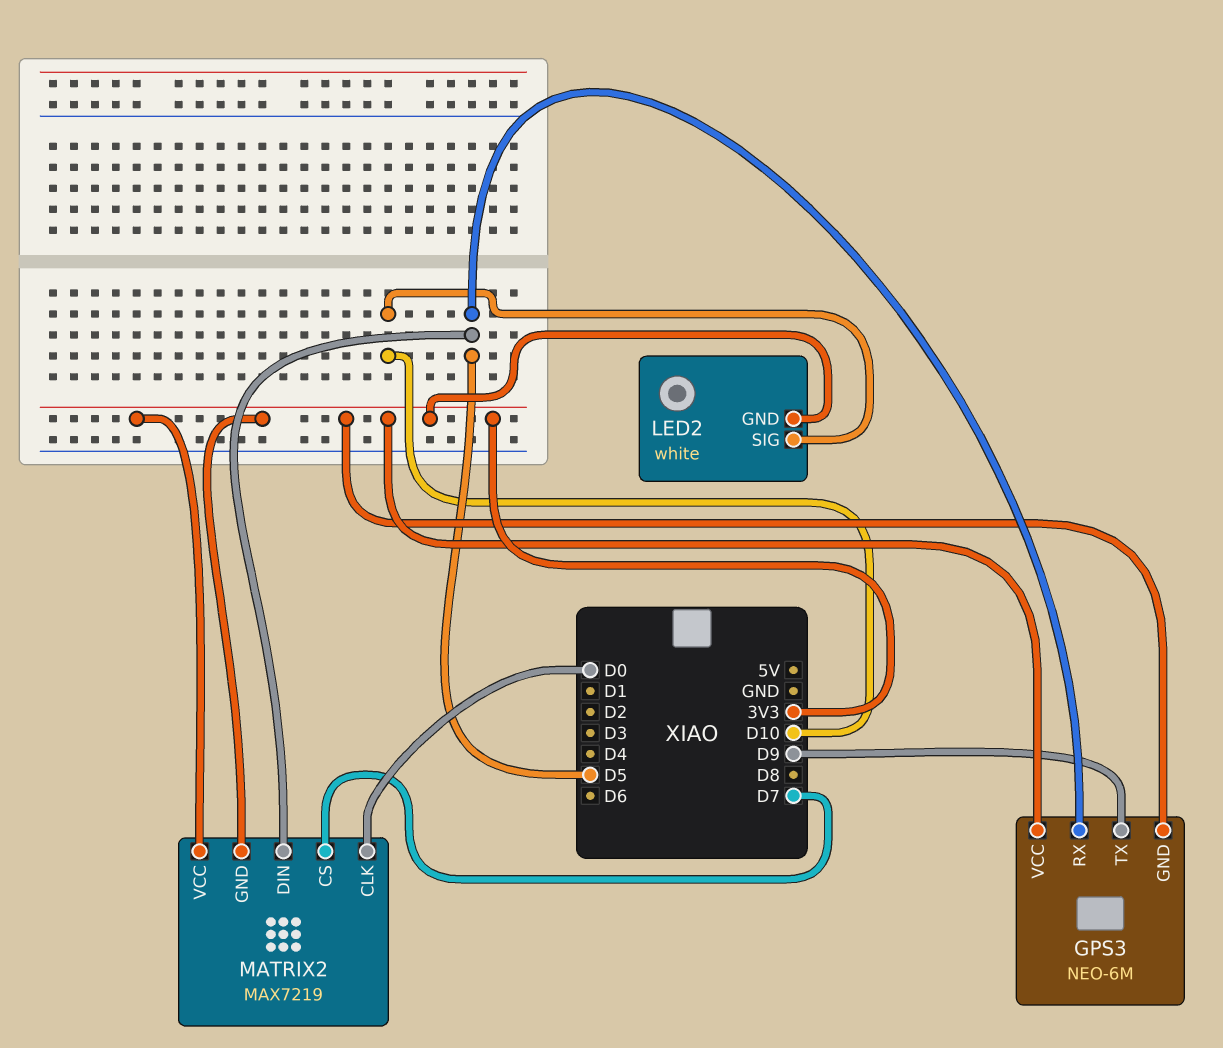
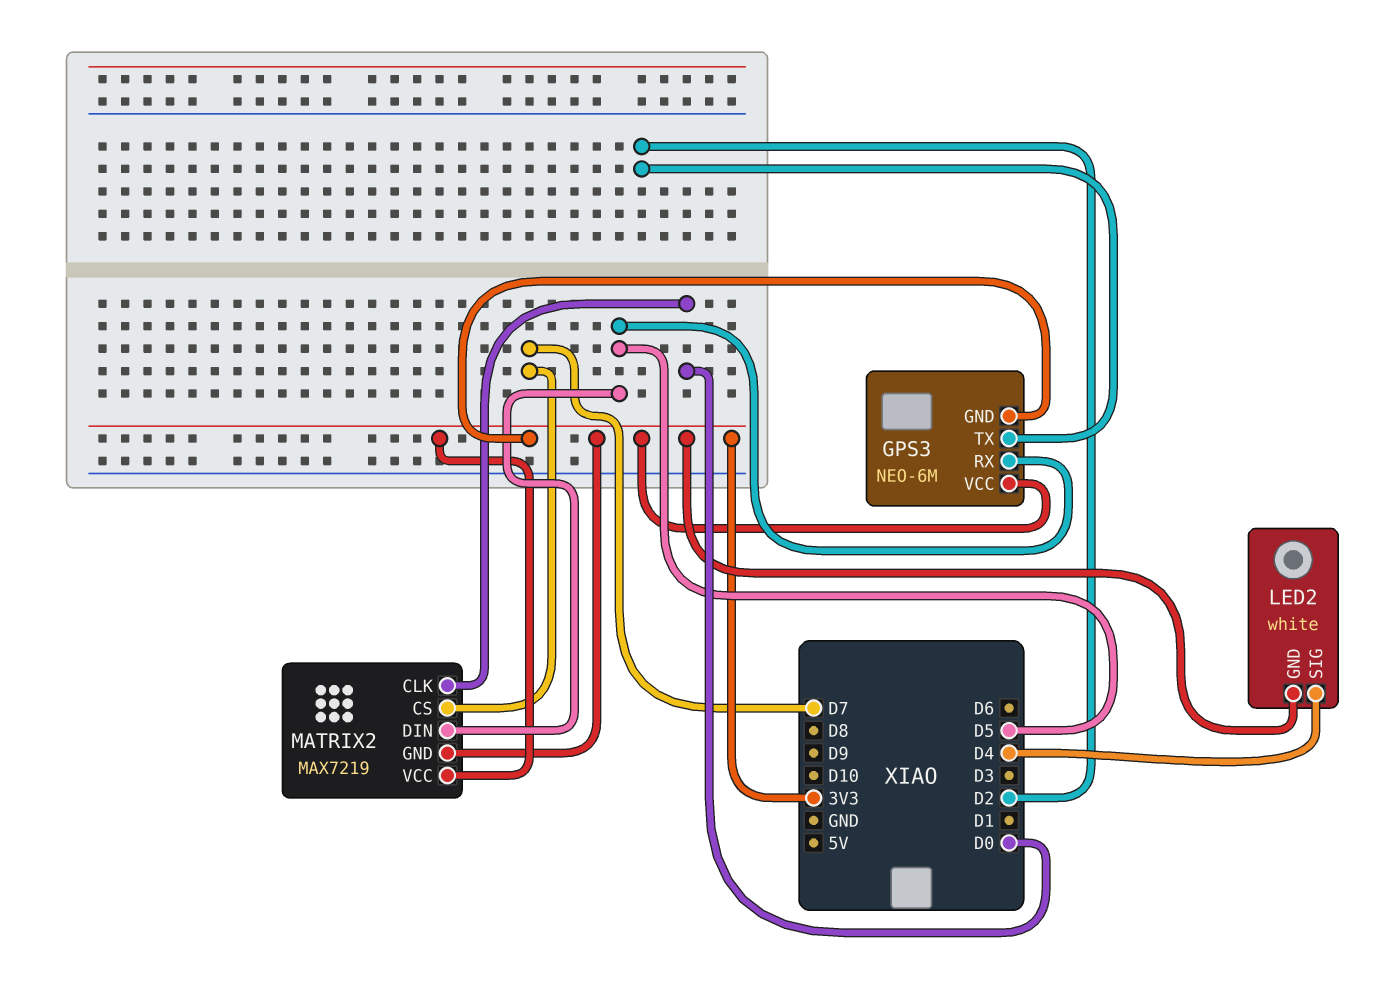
GPS3 pin TX: D9 -> D2
LED2 pin SIG: D10 -> D4

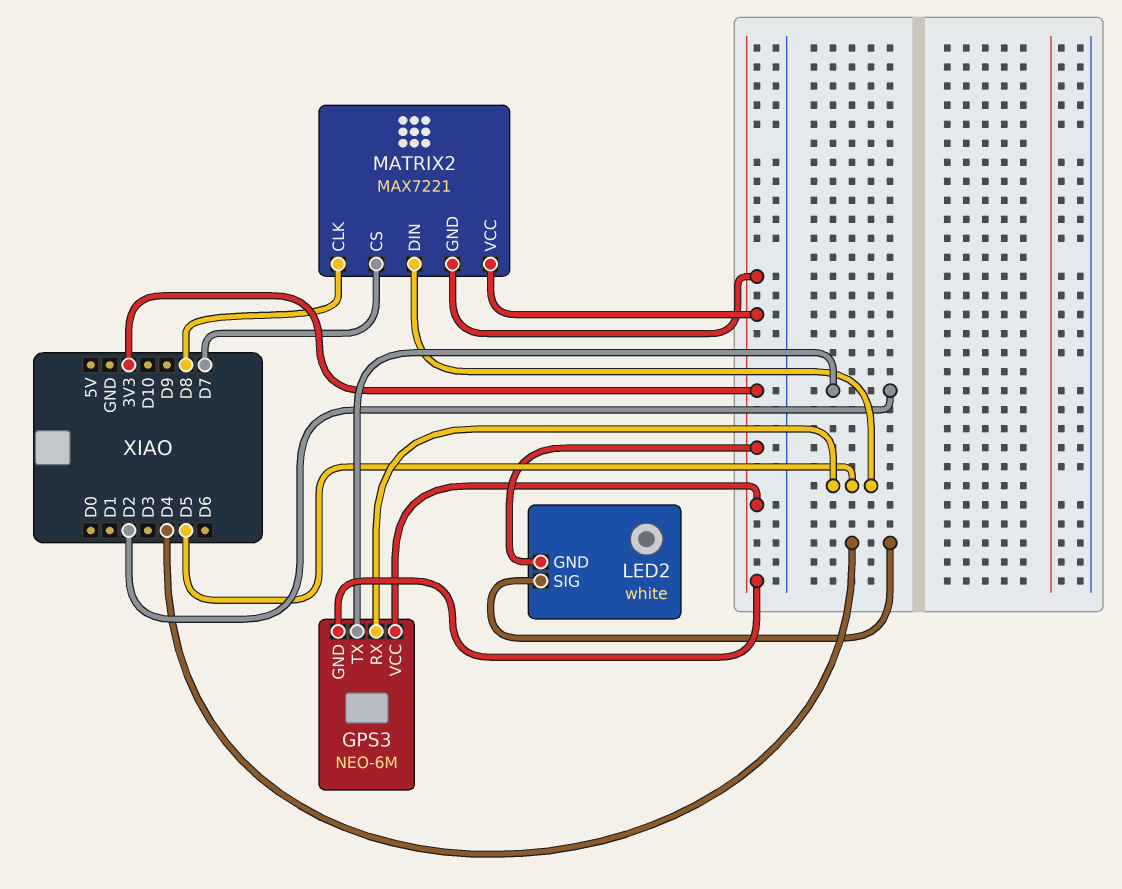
MATRIX2: MAX7219 -> MAX7221
MATRIX2 pin CLK: D0 -> D8

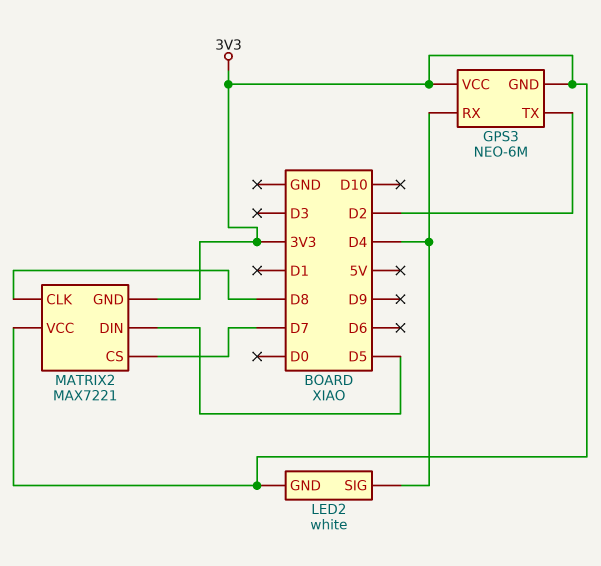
GPS3 pin RX: D5 -> D4

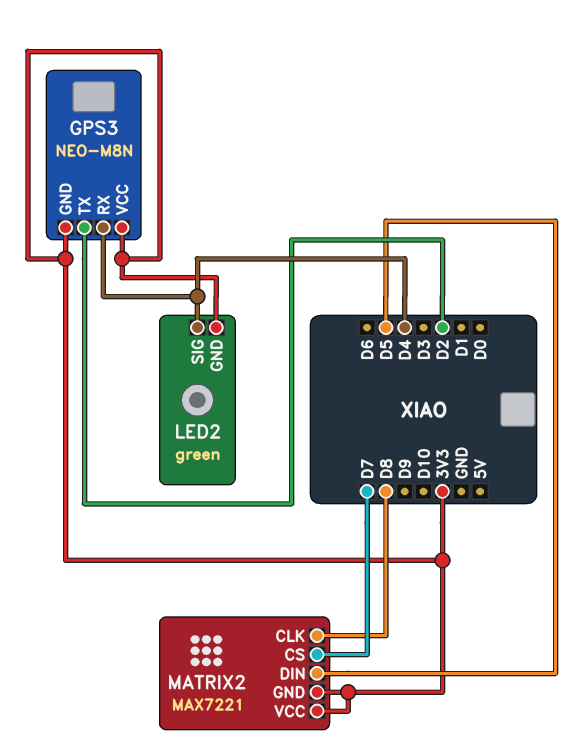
GPS3: NEO-6M -> NEO-M8N
LED2: white -> green

